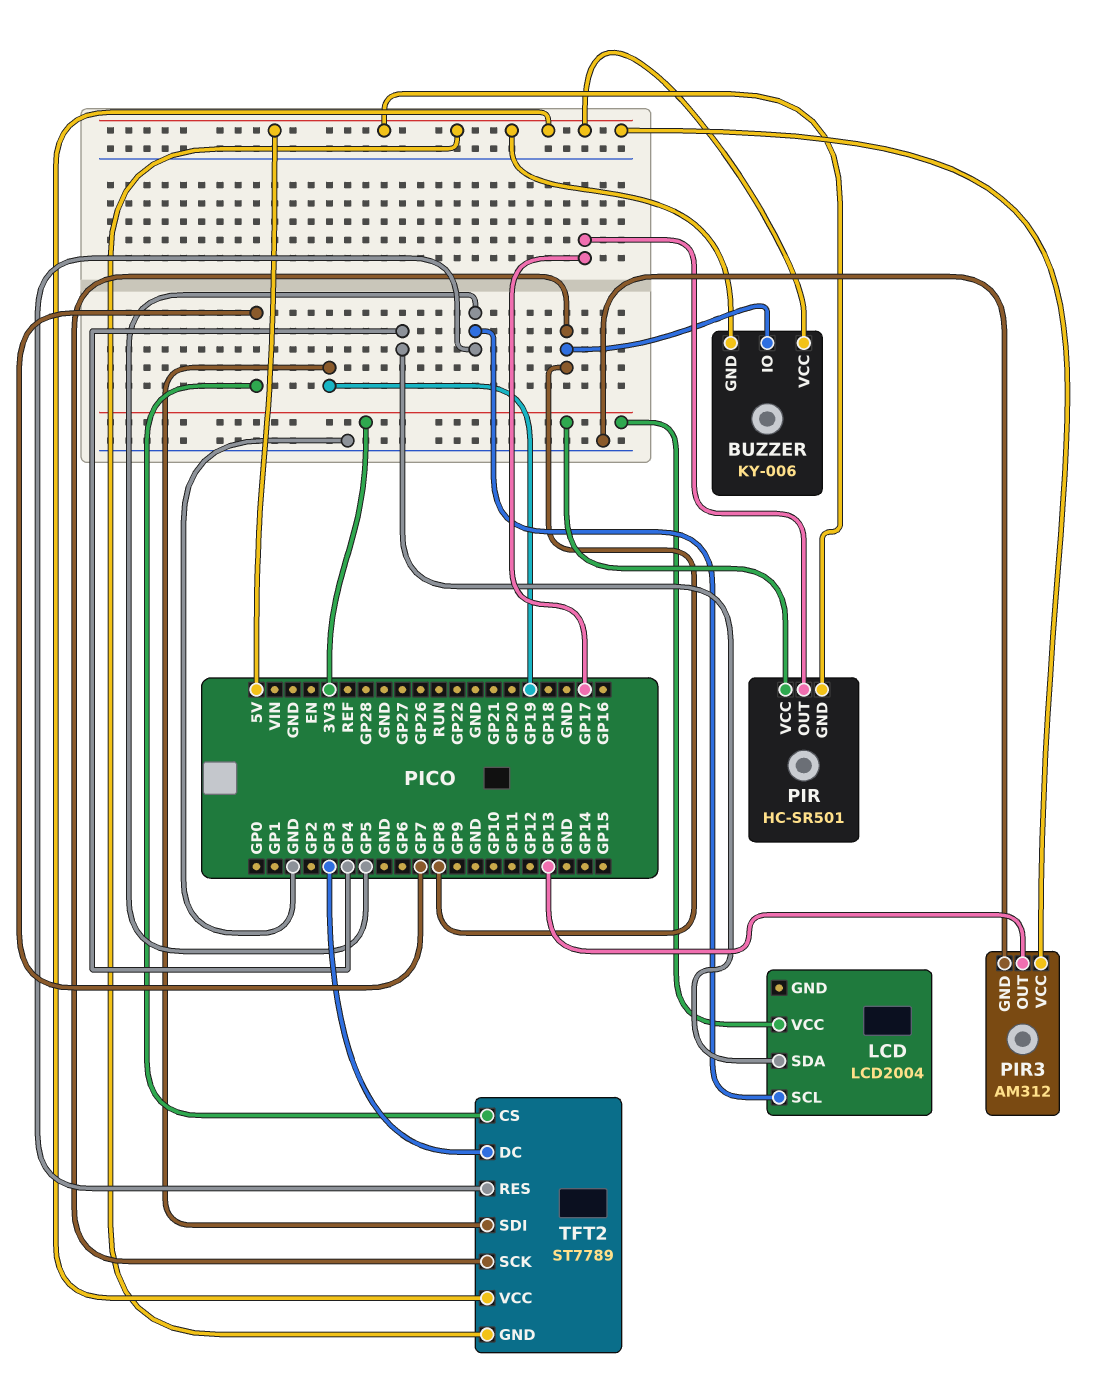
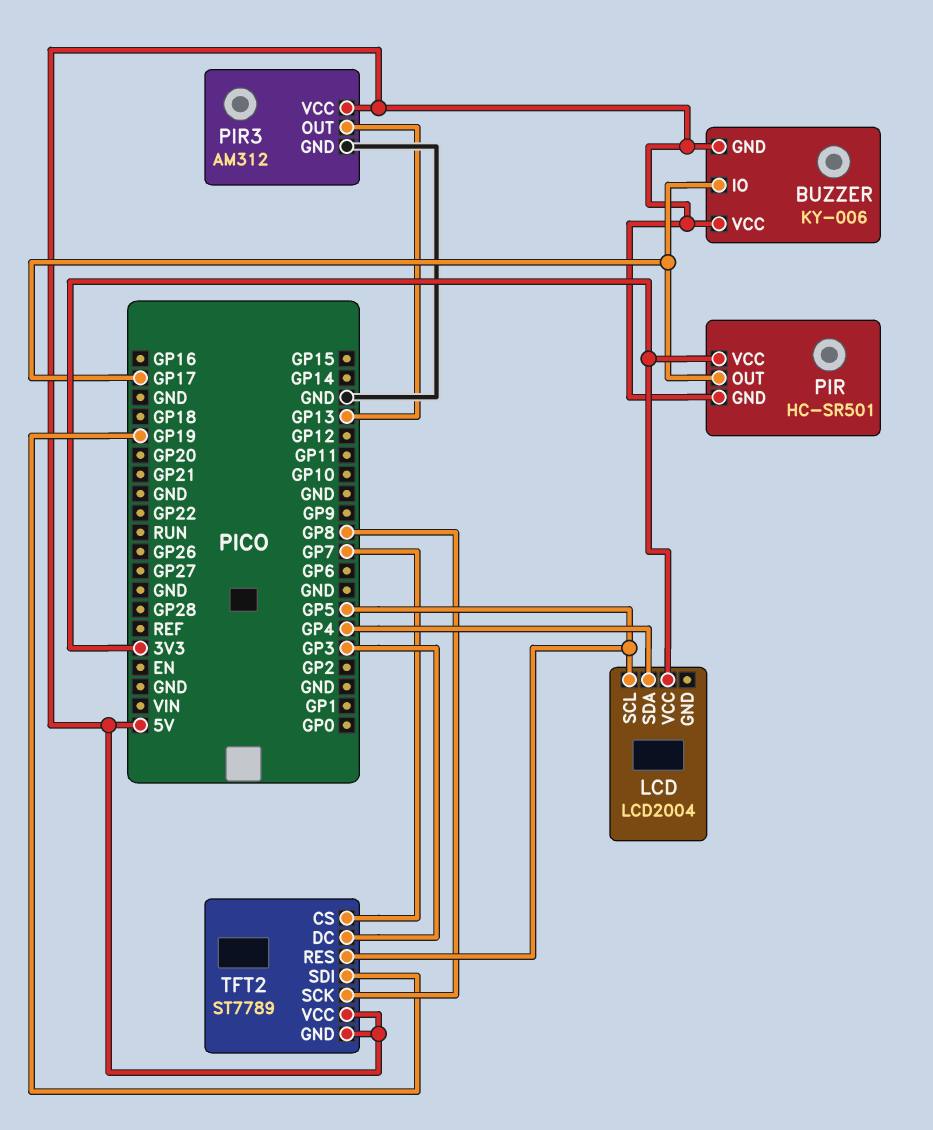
BUZZER pin IO: GP8 -> GP17

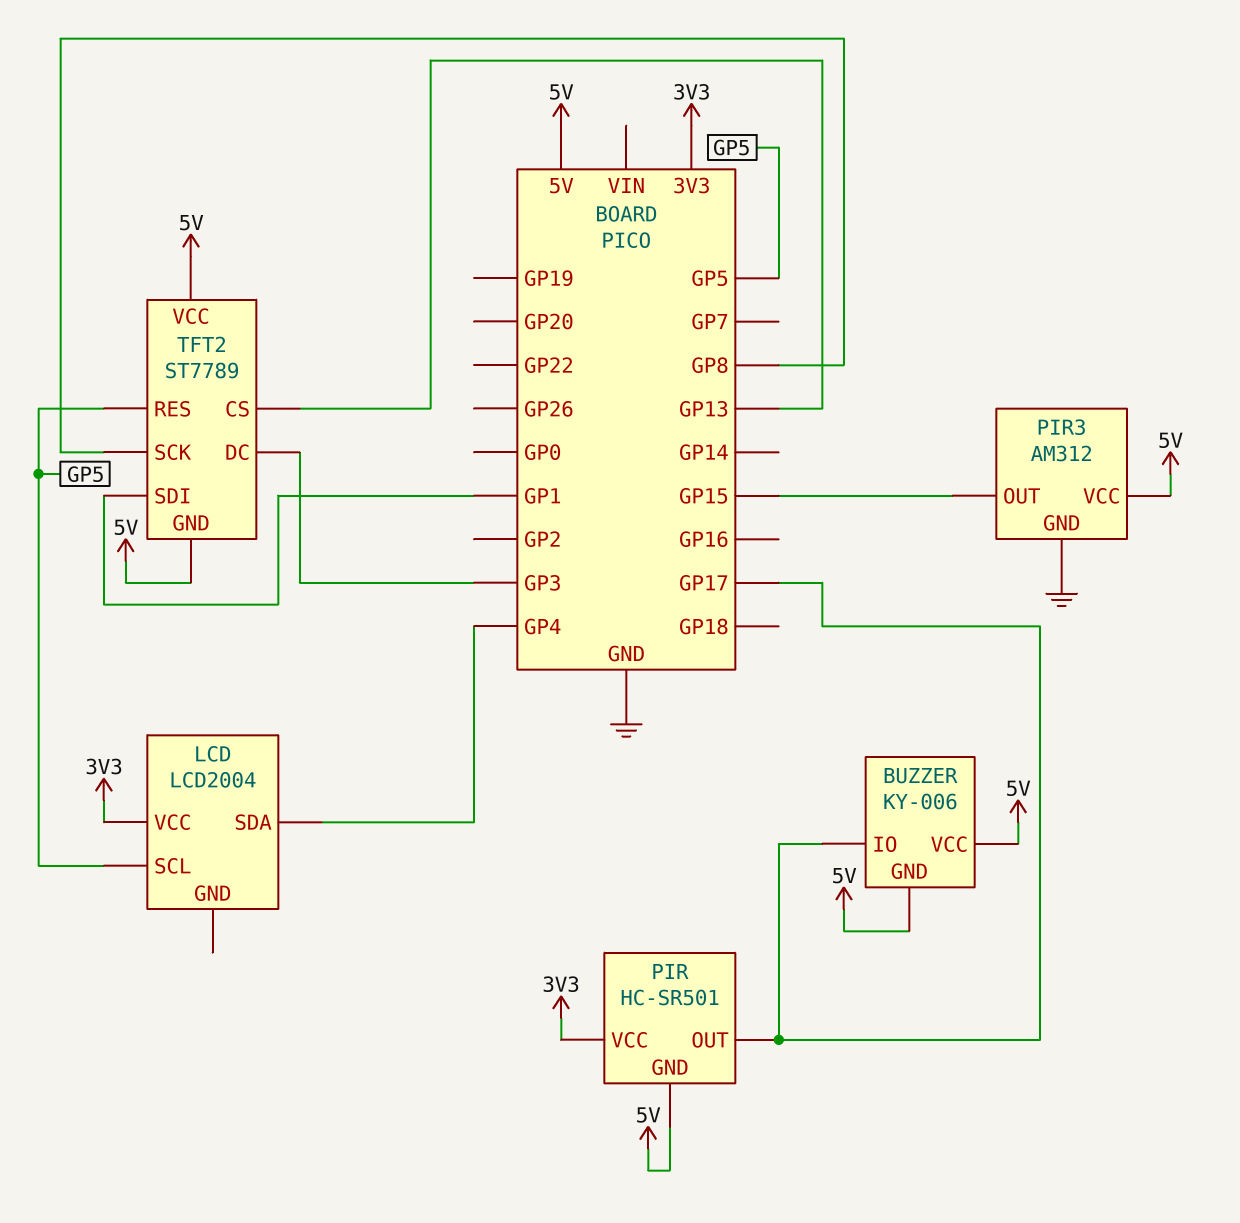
PIR3 pin OUT: GP13 -> GP15
TFT2 pin CS: GP7 -> GP13
TFT2 pin SDI: GP19 -> GP1

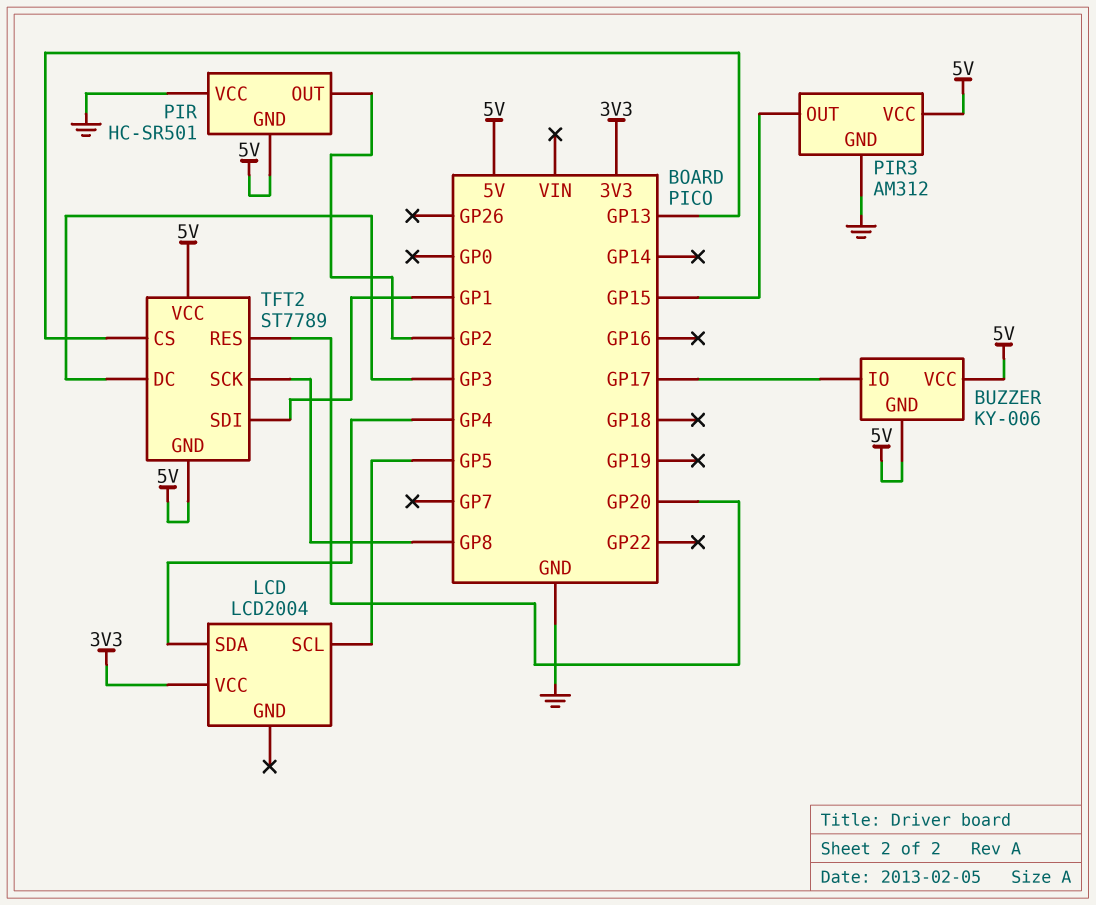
PIR pin OUT: GP17 -> GP2
PIR pin VCC: 3V3 -> GND
TFT2 pin RES: GP5 -> GP20

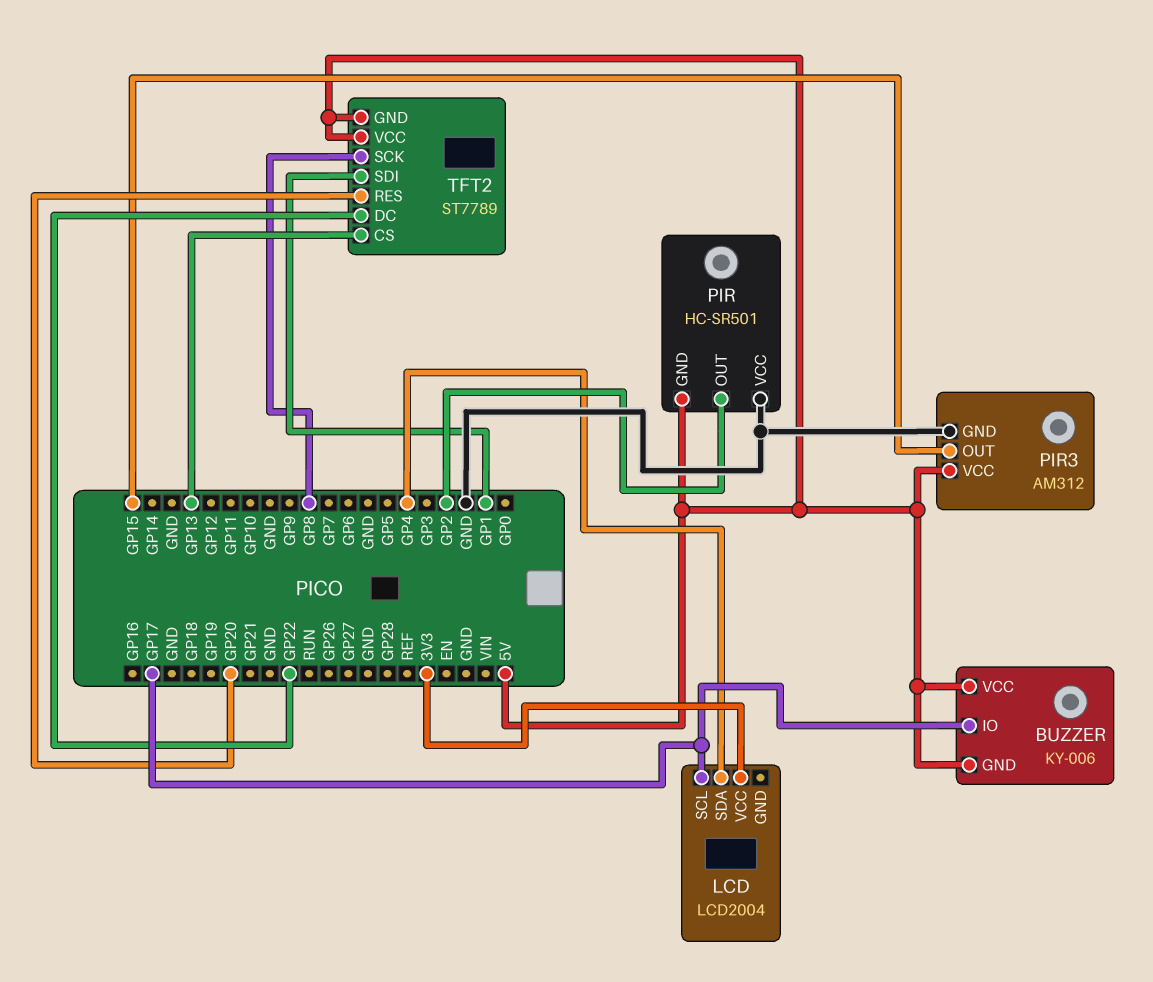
LCD pin SCL: GP5 -> GP17
TFT2 pin DC: GP3 -> GP22

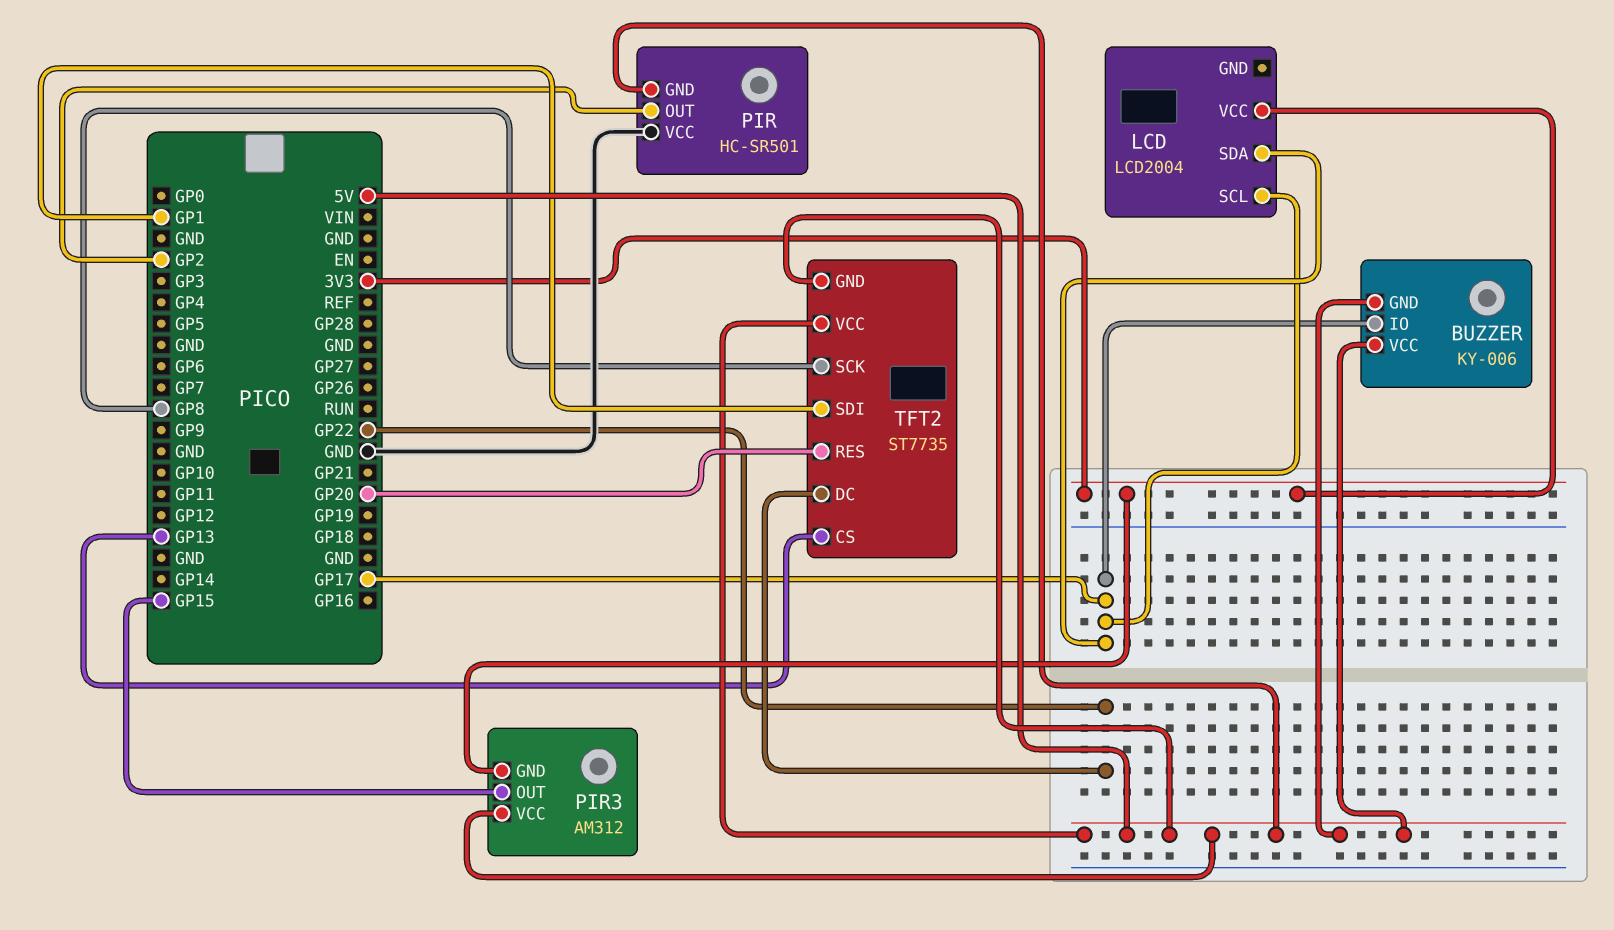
LCD pin SDA: GP4 -> GP17
PIR3 pin GND: GND -> 3V3
TFT2: ST7789 -> ST7735

